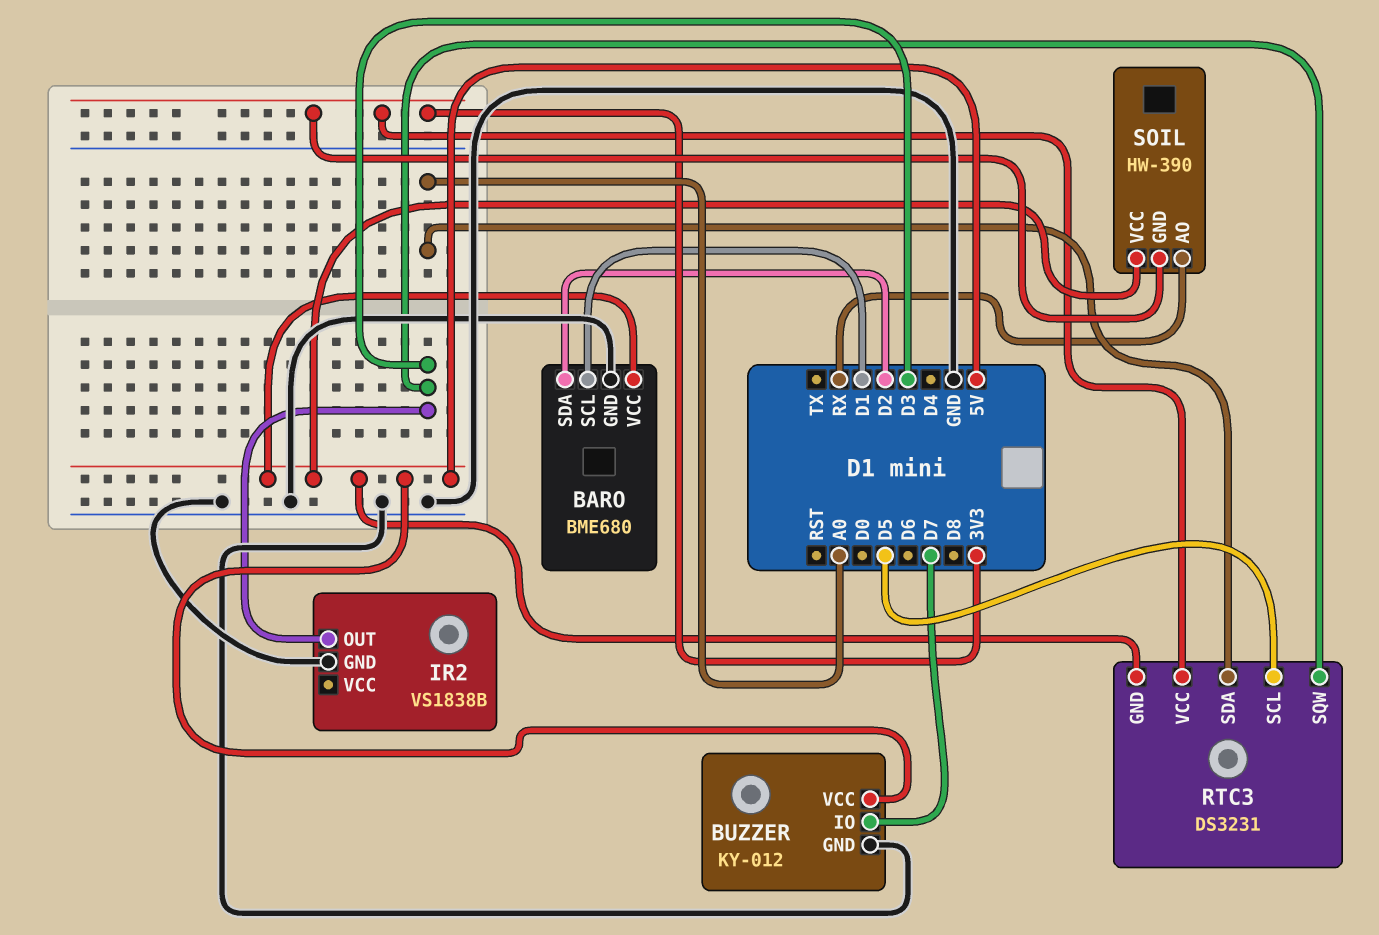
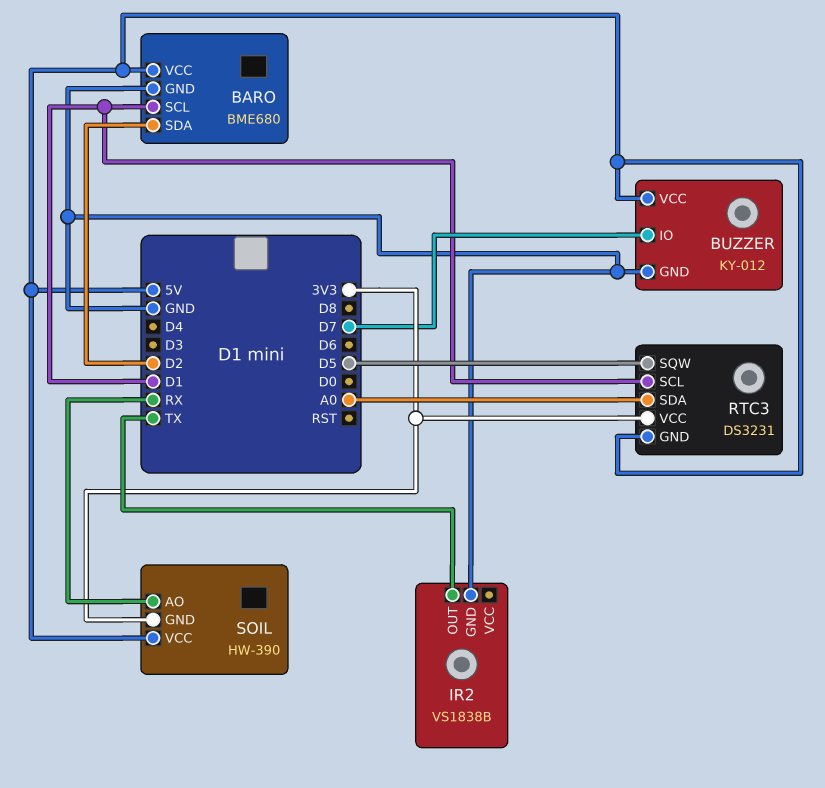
IR2 pin OUT: D3 -> TX
RTC3 pin SCL: D5 -> D1
RTC3 pin SQW: D3 -> D5

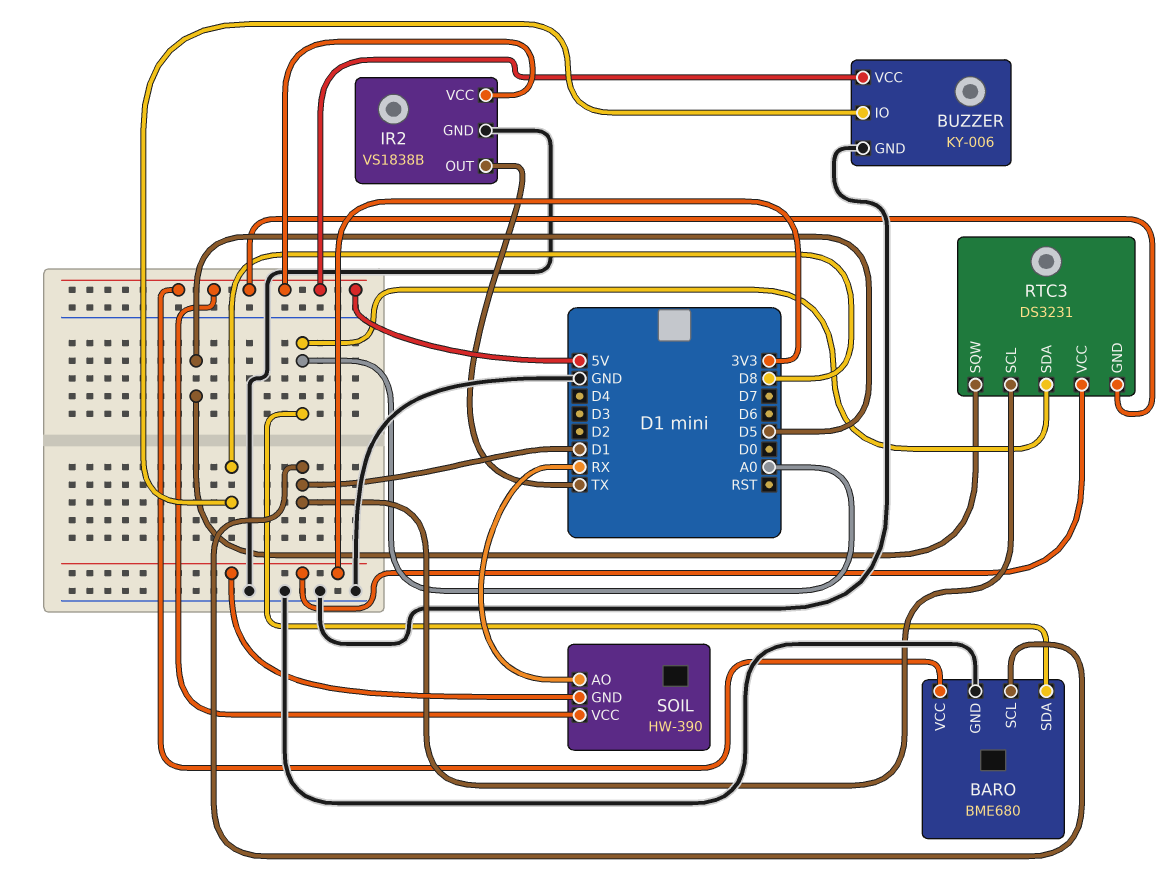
BARO pin SDA: D2 -> A0
BUZZER: KY-012 -> KY-006
BUZZER pin IO: D7 -> D8
IR2 pin VCC: none -> 5V

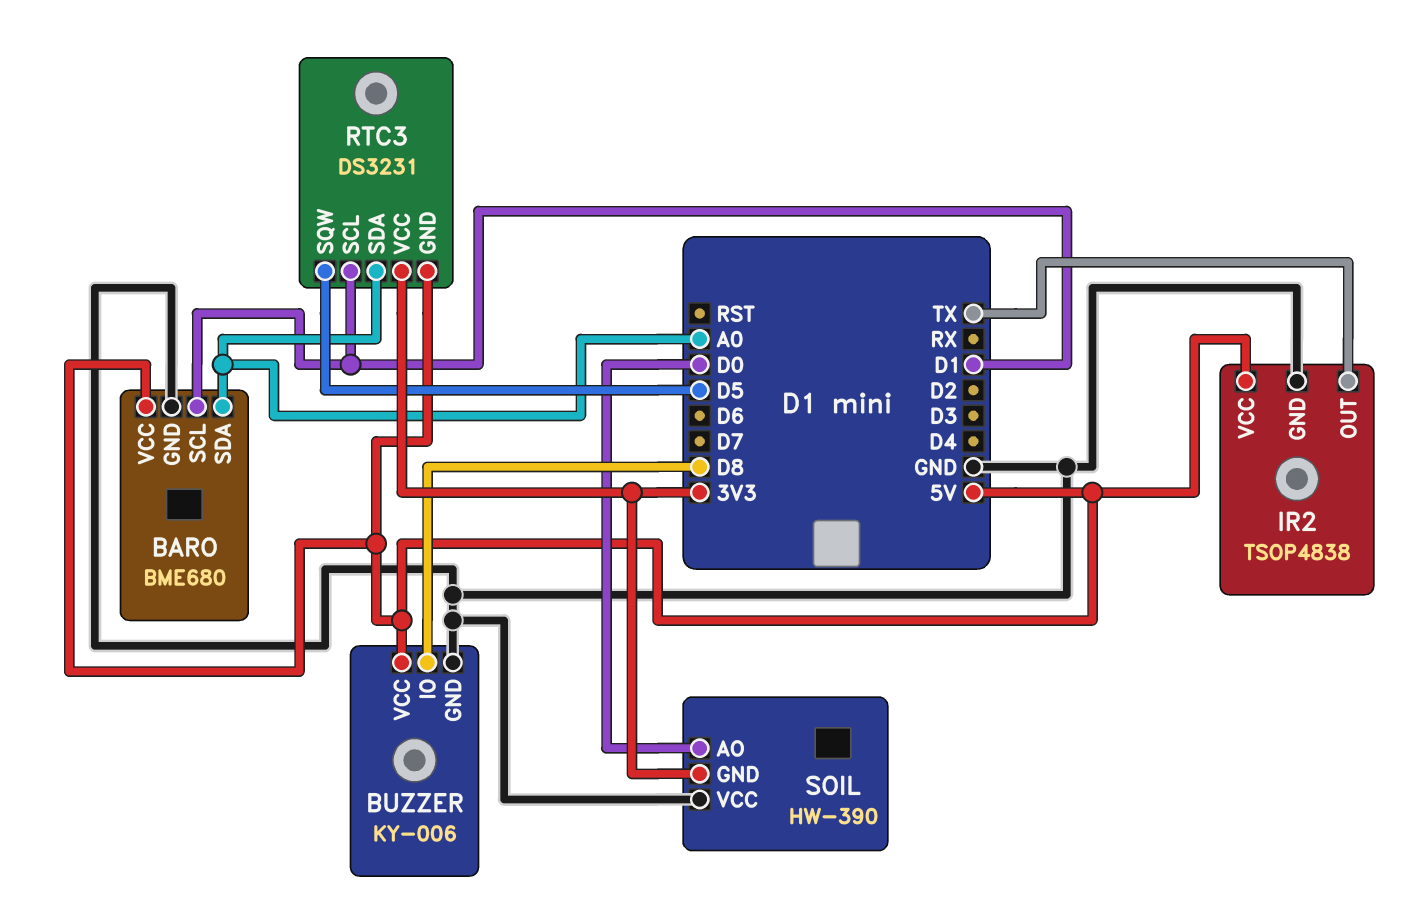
IR2: VS1838B -> TSOP4838
SOIL pin AO: RX -> D0
SOIL pin VCC: 5V -> GND

